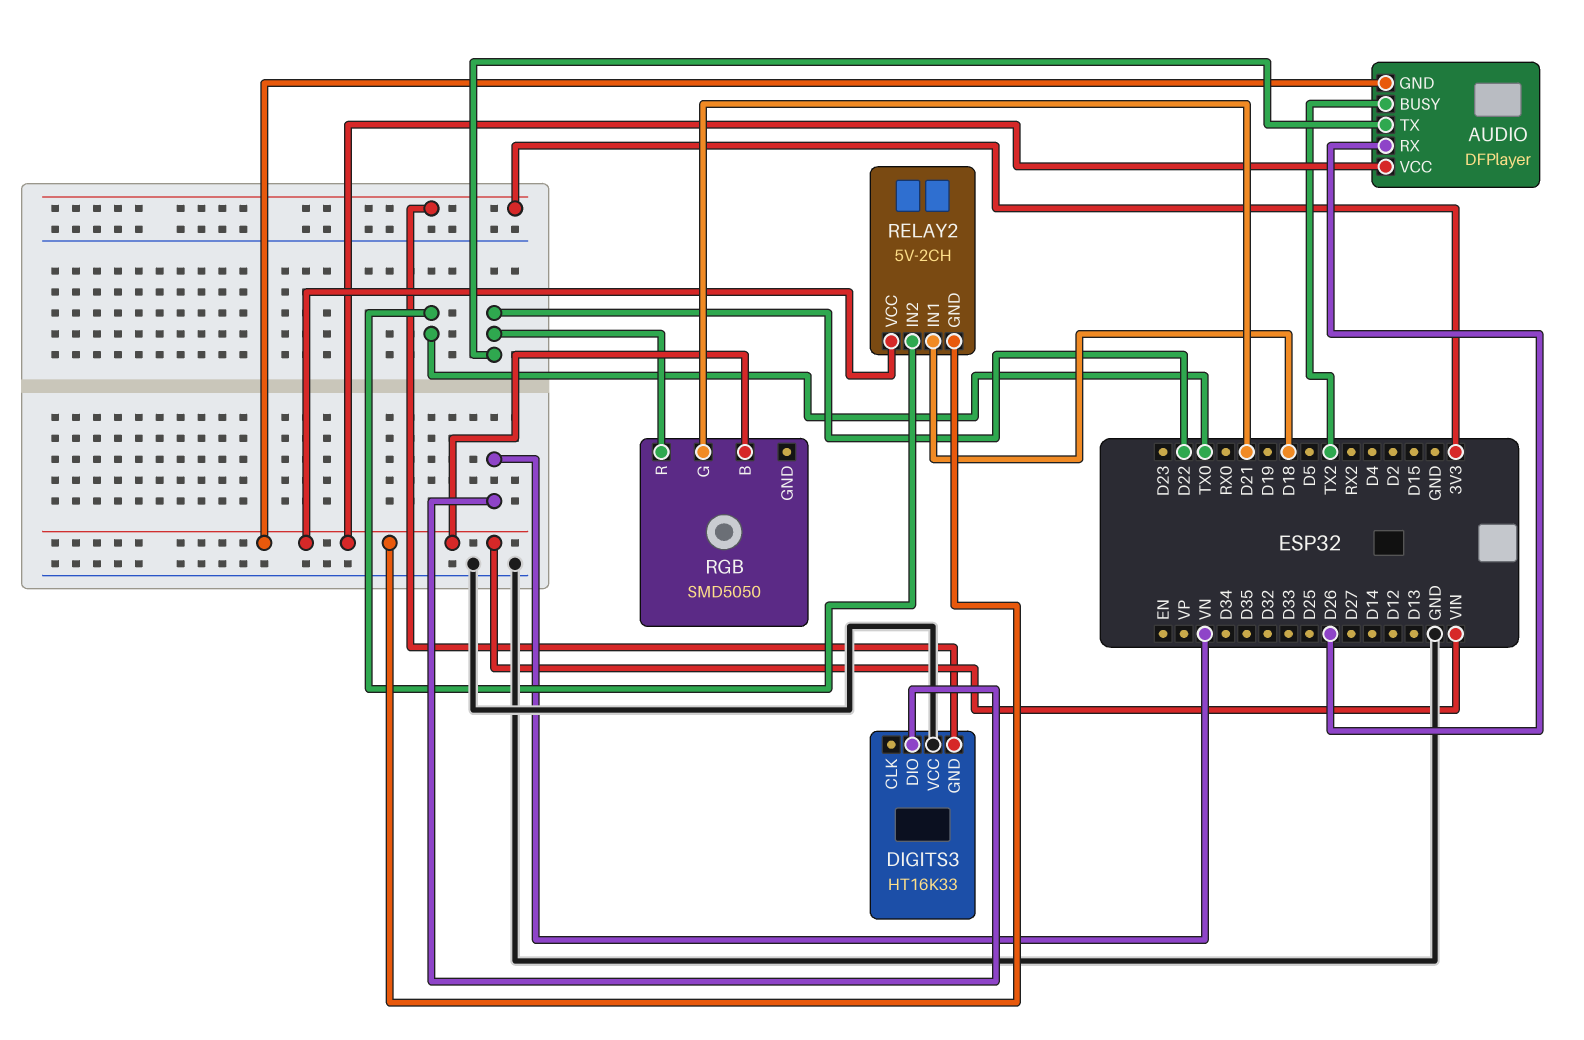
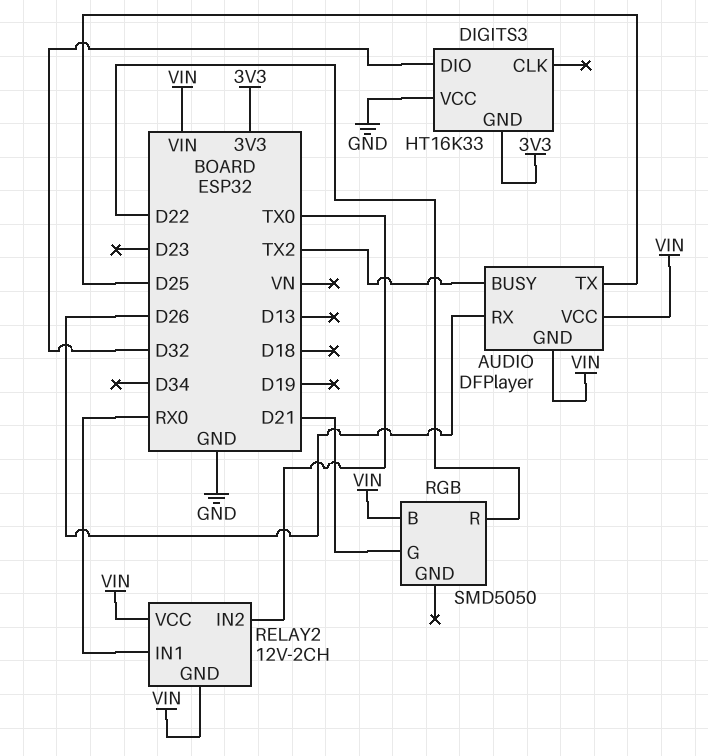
AUDIO pin TX: D22 -> D25
DIGITS3 pin DIO: VN -> D32
RELAY2: 5V-2CH -> 12V-2CH
RELAY2 pin IN1: D18 -> RX0

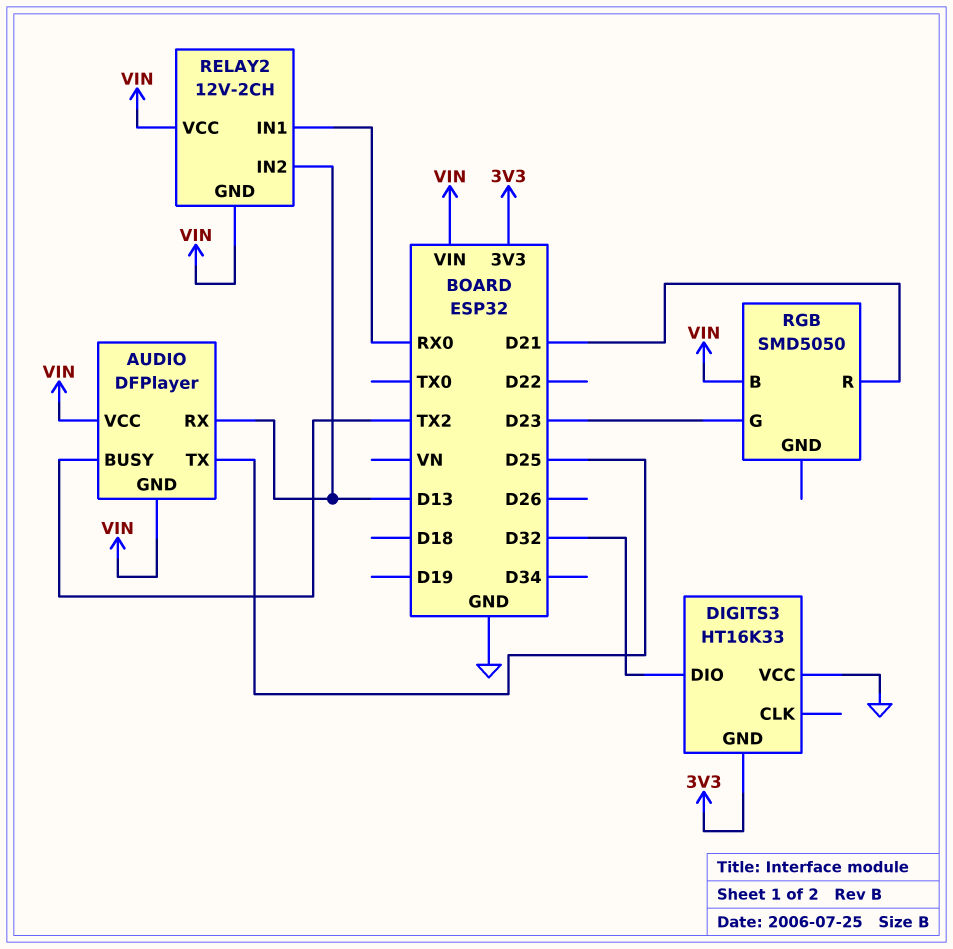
AUDIO pin RX: D26 -> D13
RELAY2 pin IN2: TX0 -> D13
RGB pin G: D21 -> D23
RGB pin R: D22 -> D21

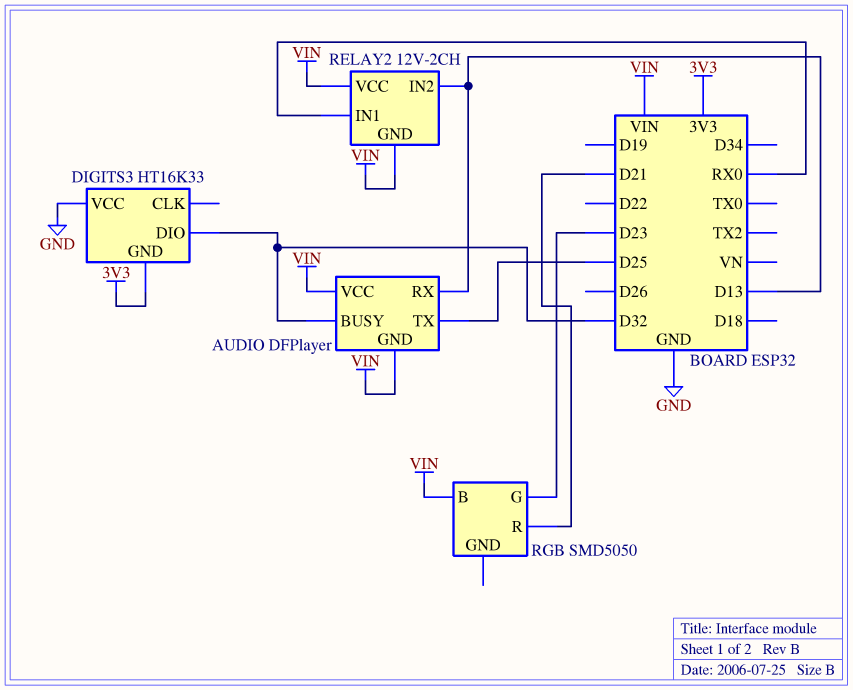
AUDIO pin BUSY: TX2 -> D32

